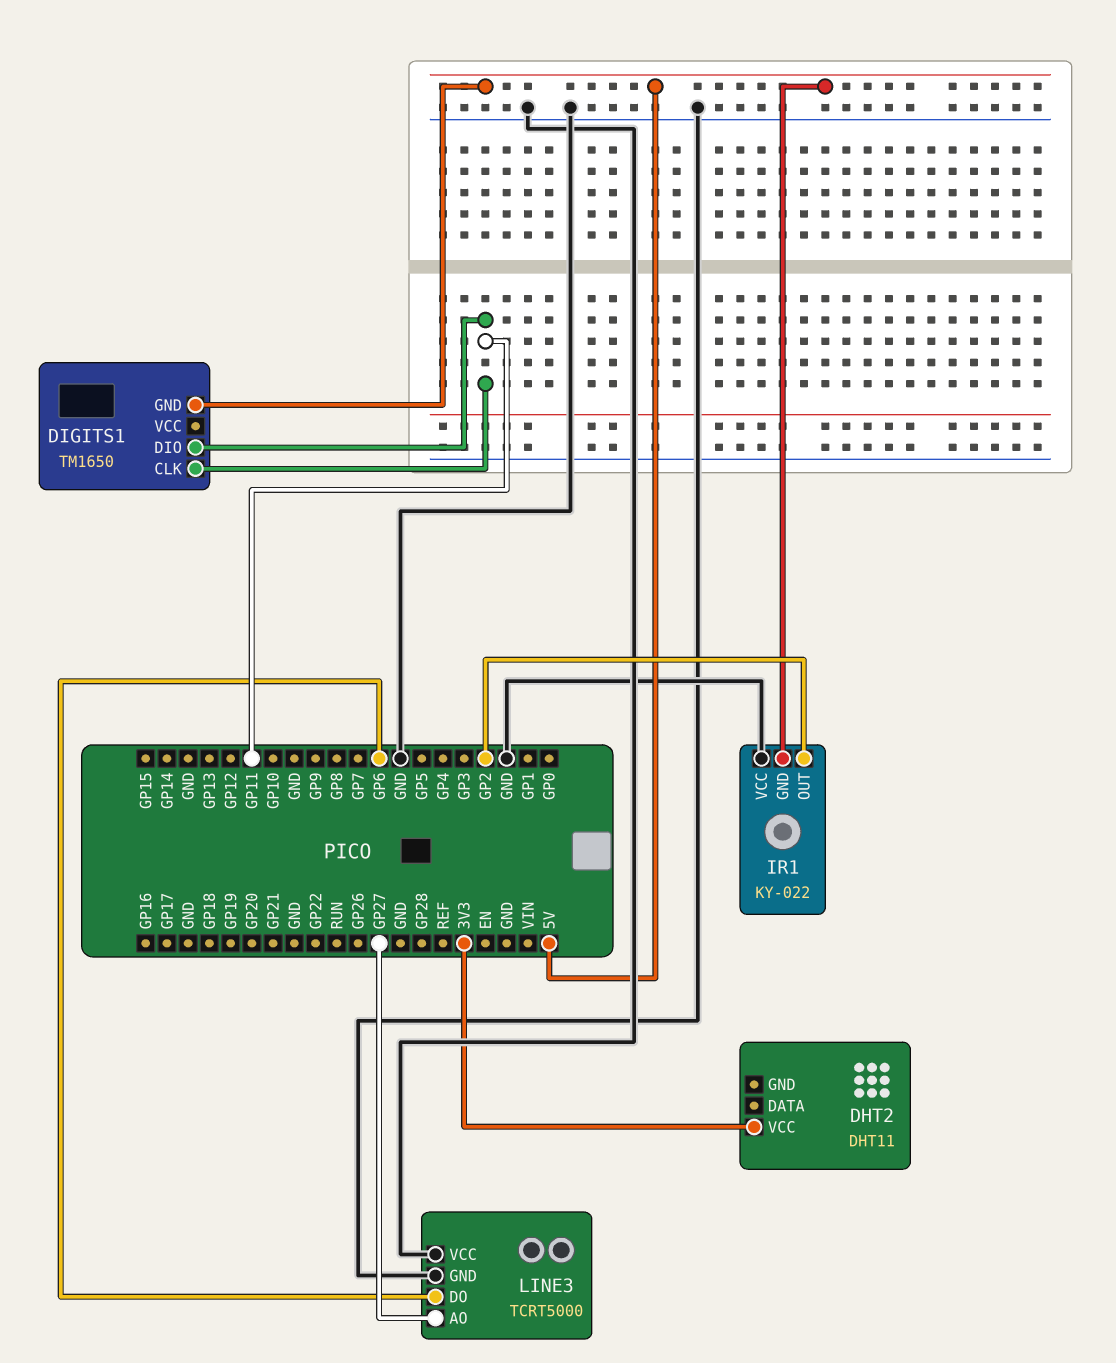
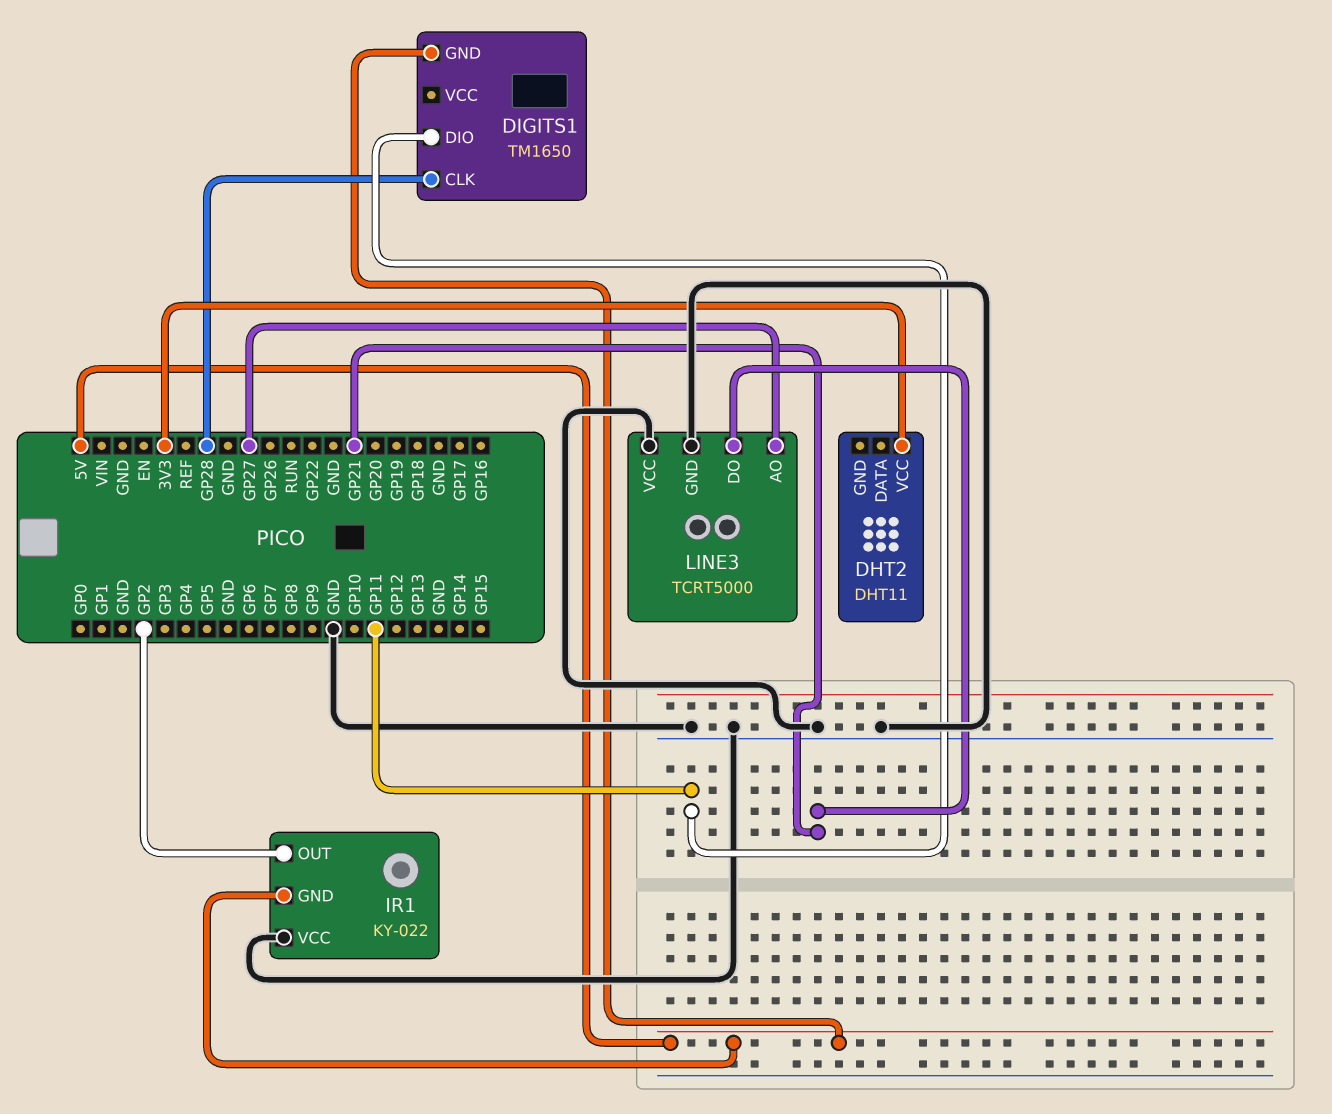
DIGITS1 pin CLK: GP11 -> GP28
LINE3 pin DO: GP6 -> GP21

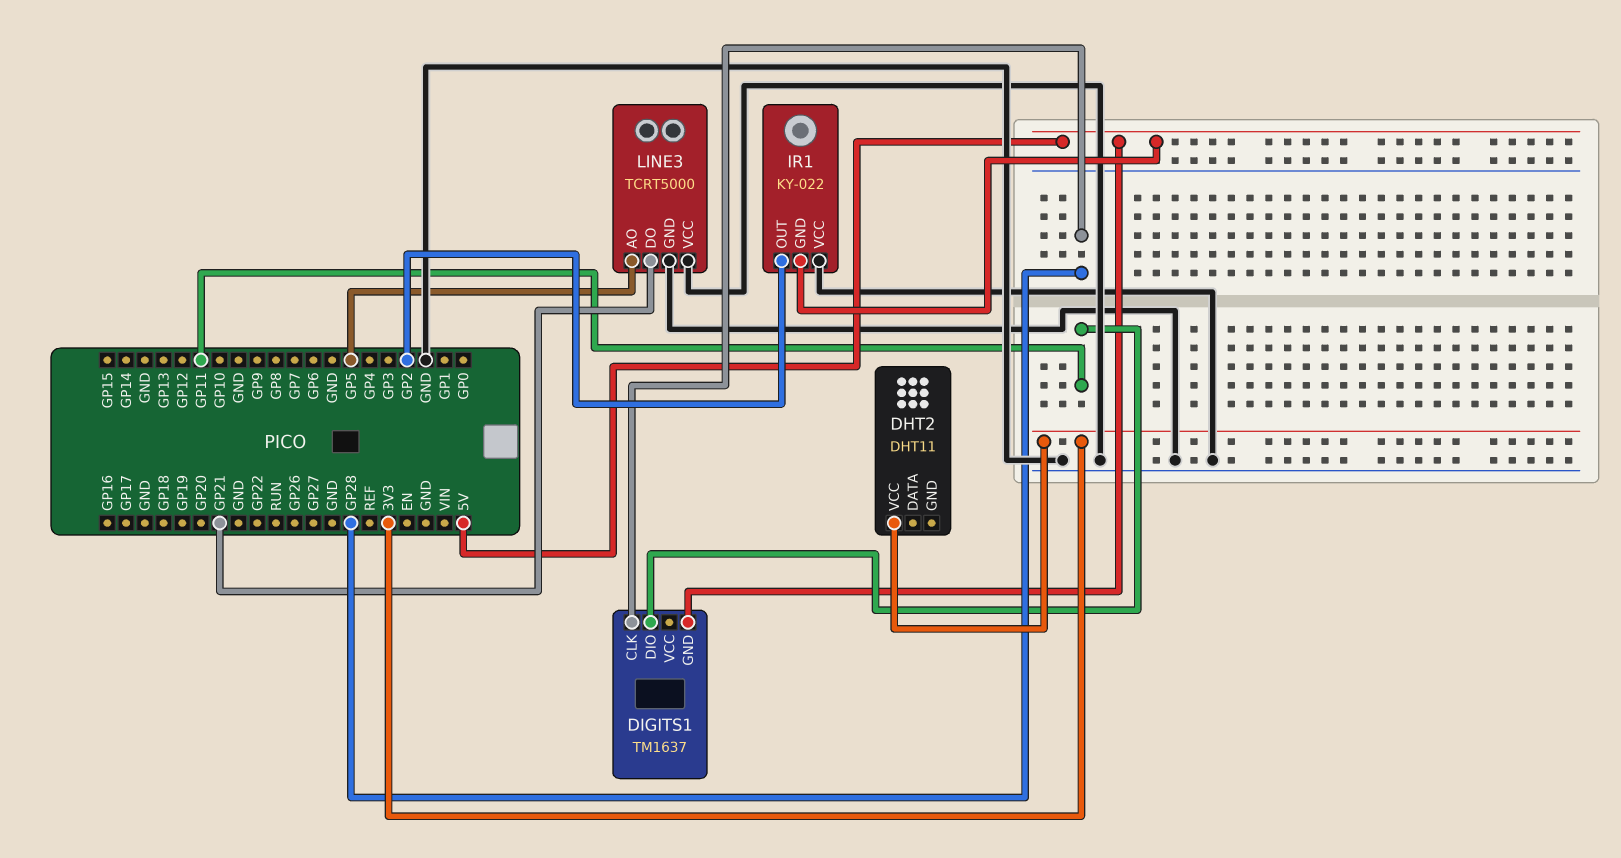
DIGITS1: TM1650 -> TM1637
LINE3 pin AO: GP27 -> GP5

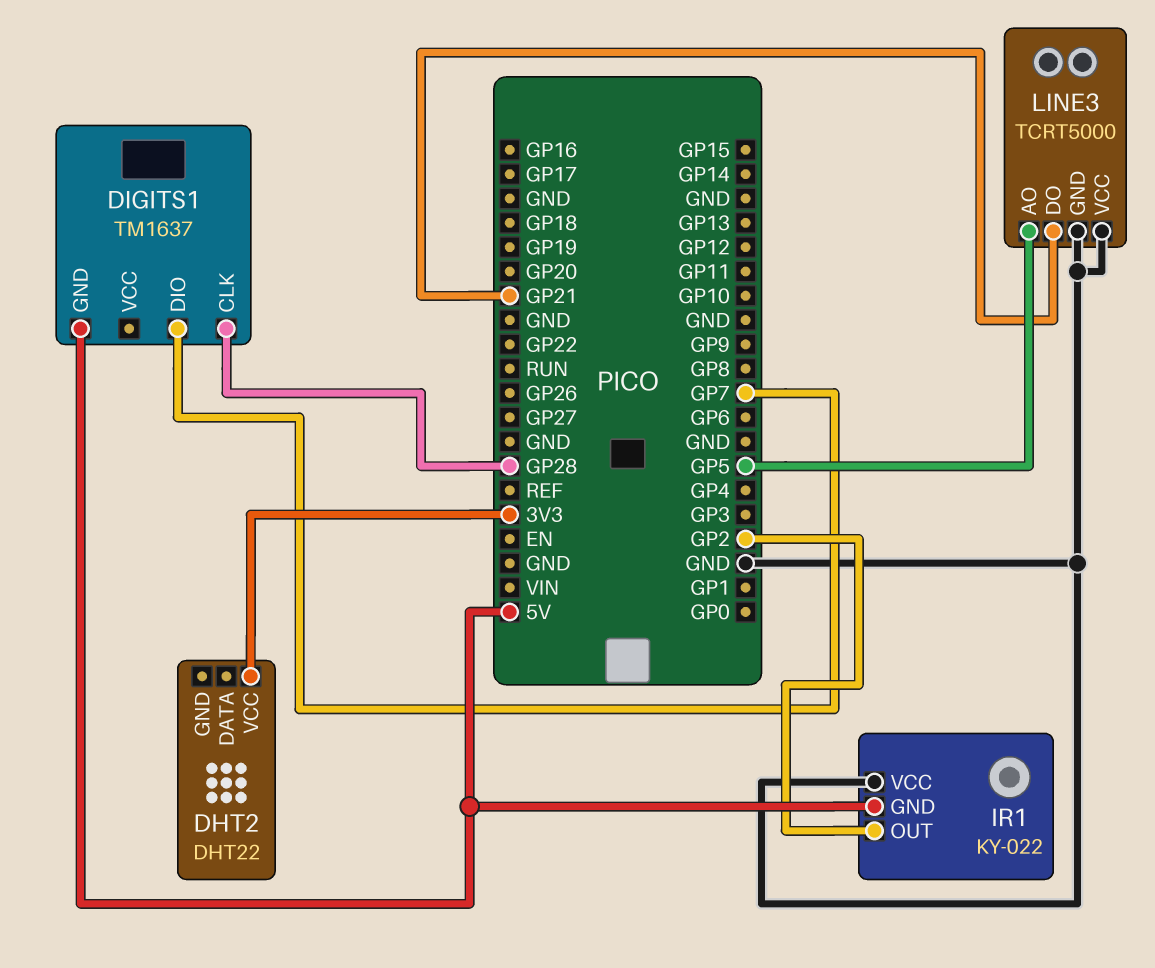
DHT2: DHT11 -> DHT22
DIGITS1 pin DIO: GP11 -> GP7

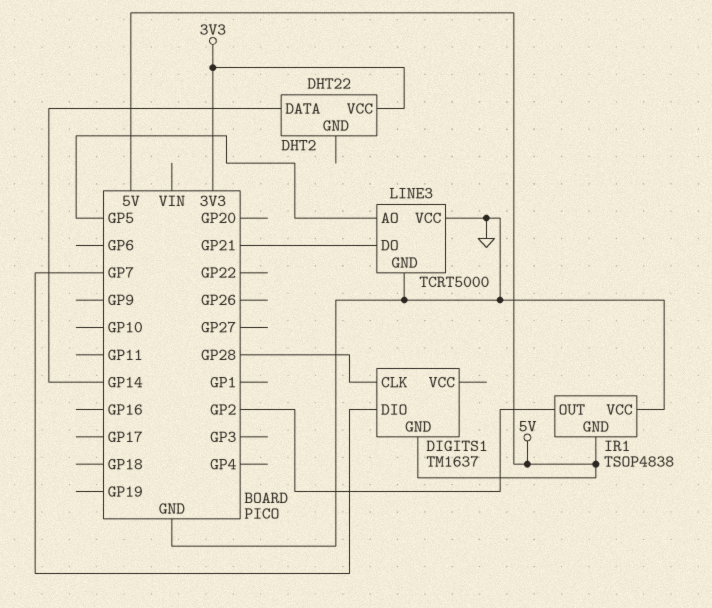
DHT2 pin DATA: none -> GP14
IR1: KY-022 -> TSOP4838

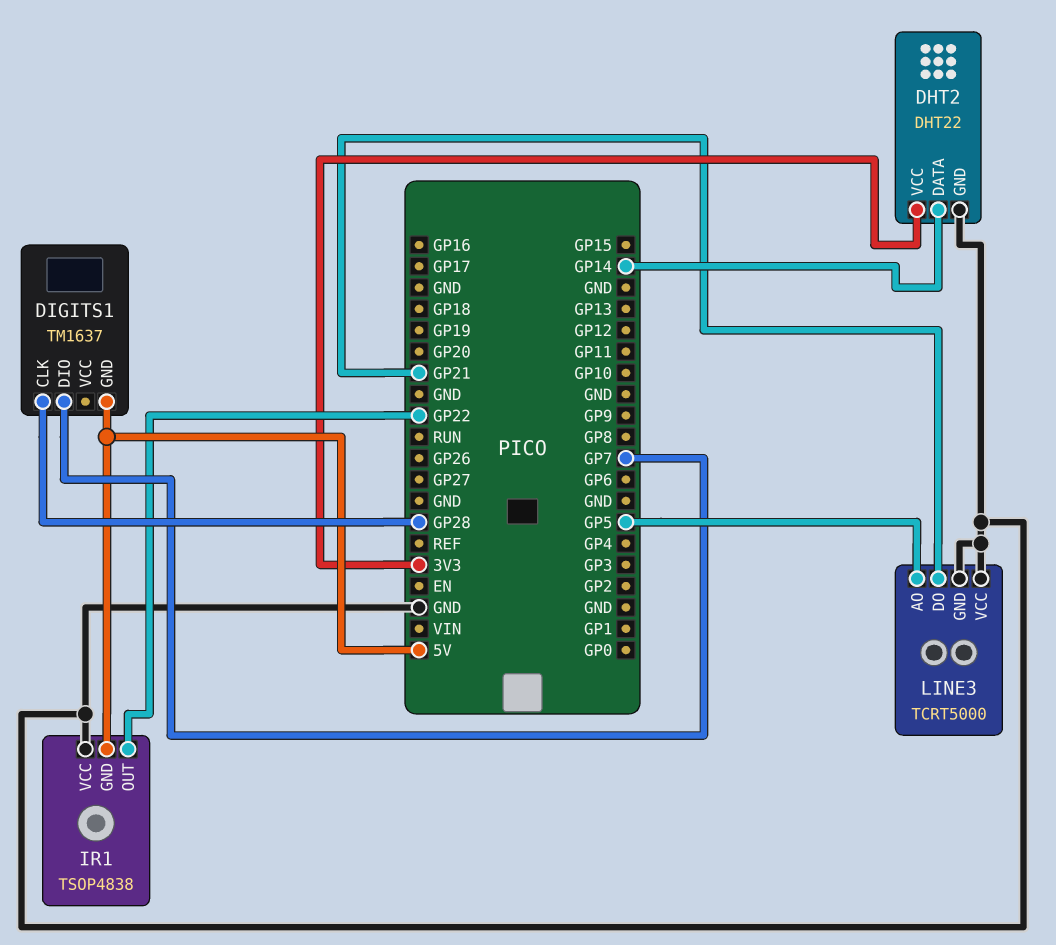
DHT2 pin GND: none -> GND
IR1 pin OUT: GP2 -> GP22

